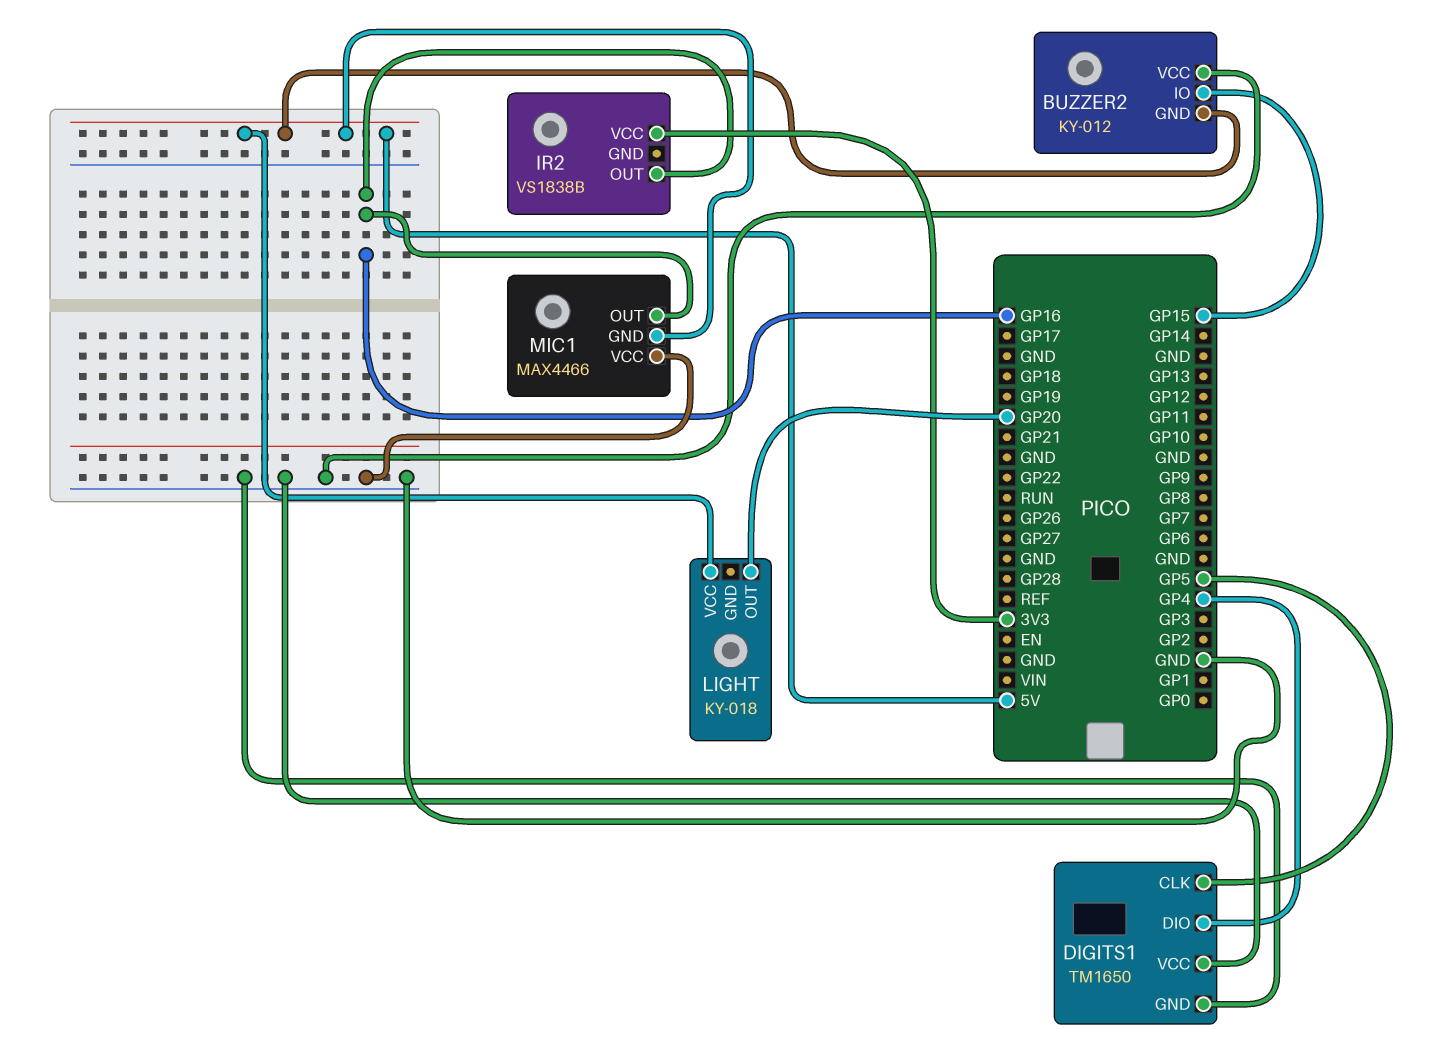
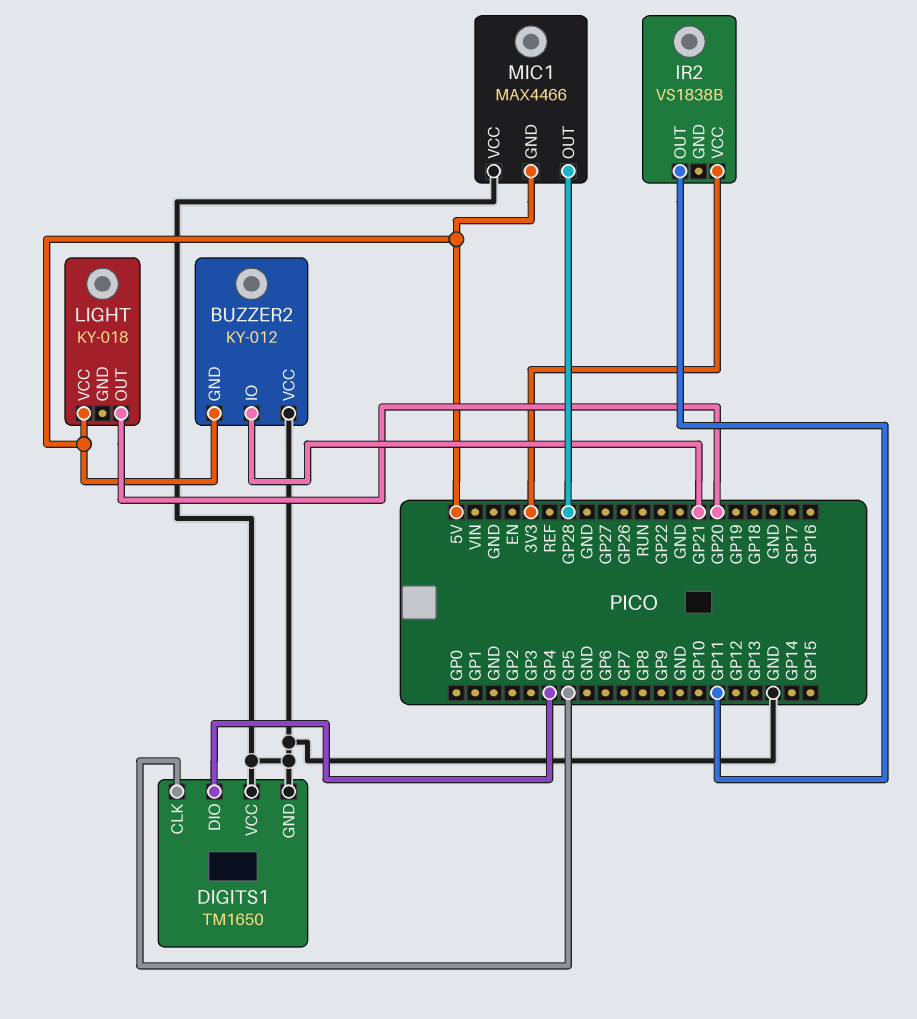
BUZZER2 pin IO: GP15 -> GP21
IR2 pin OUT: GP16 -> GP11
MIC1 pin OUT: GP16 -> GP28

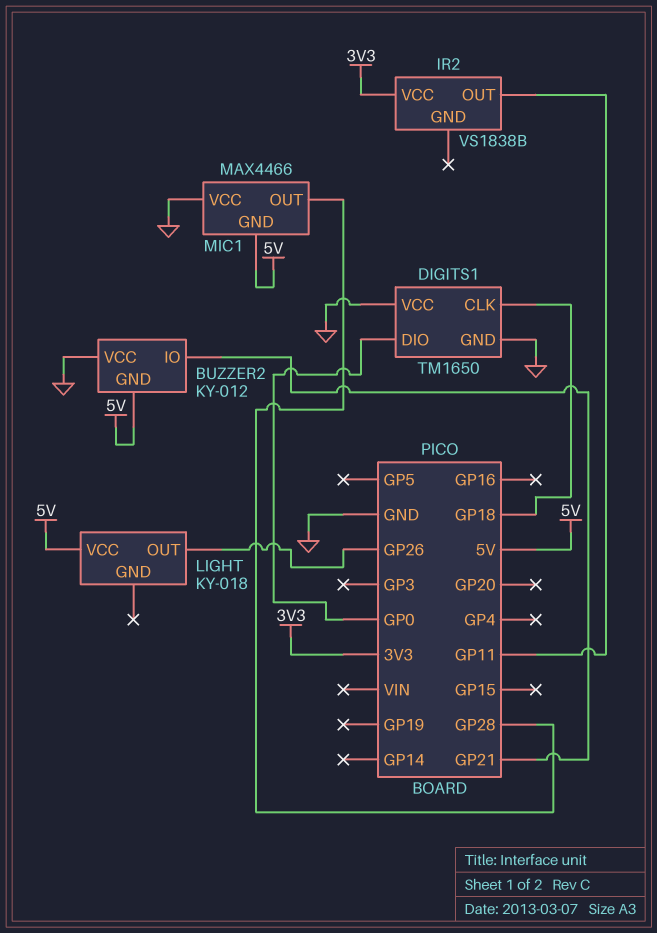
DIGITS1 pin CLK: GP5 -> GP18
DIGITS1 pin DIO: GP4 -> GP0
LIGHT pin OUT: GP20 -> GP26

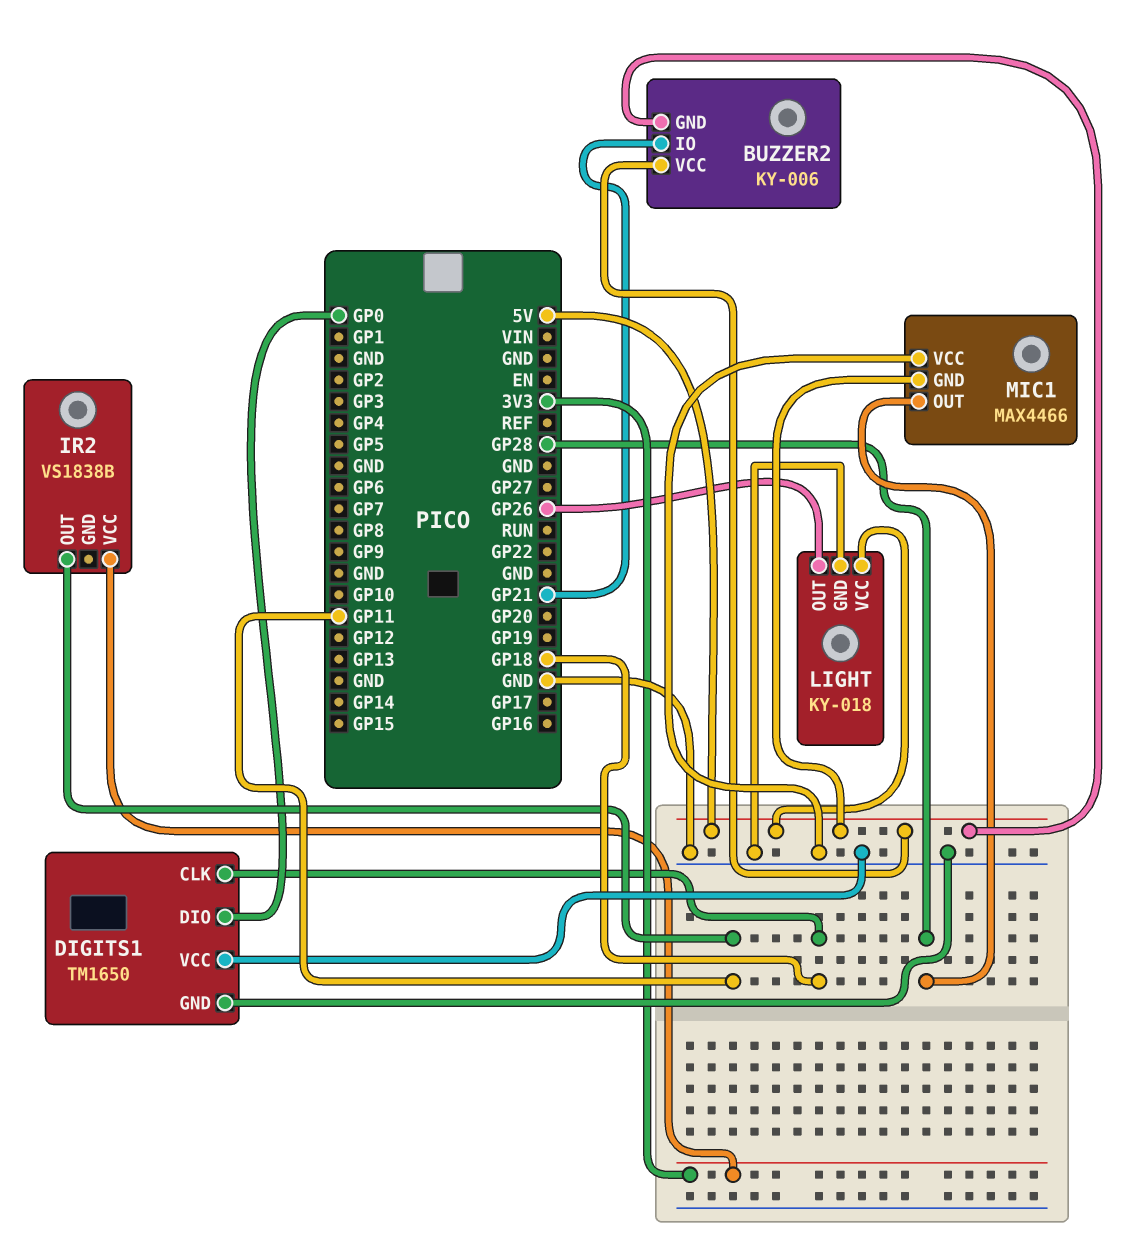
BUZZER2: KY-012 -> KY-006
BUZZER2 pin VCC: GND -> 5V
LIGHT pin GND: none -> GND

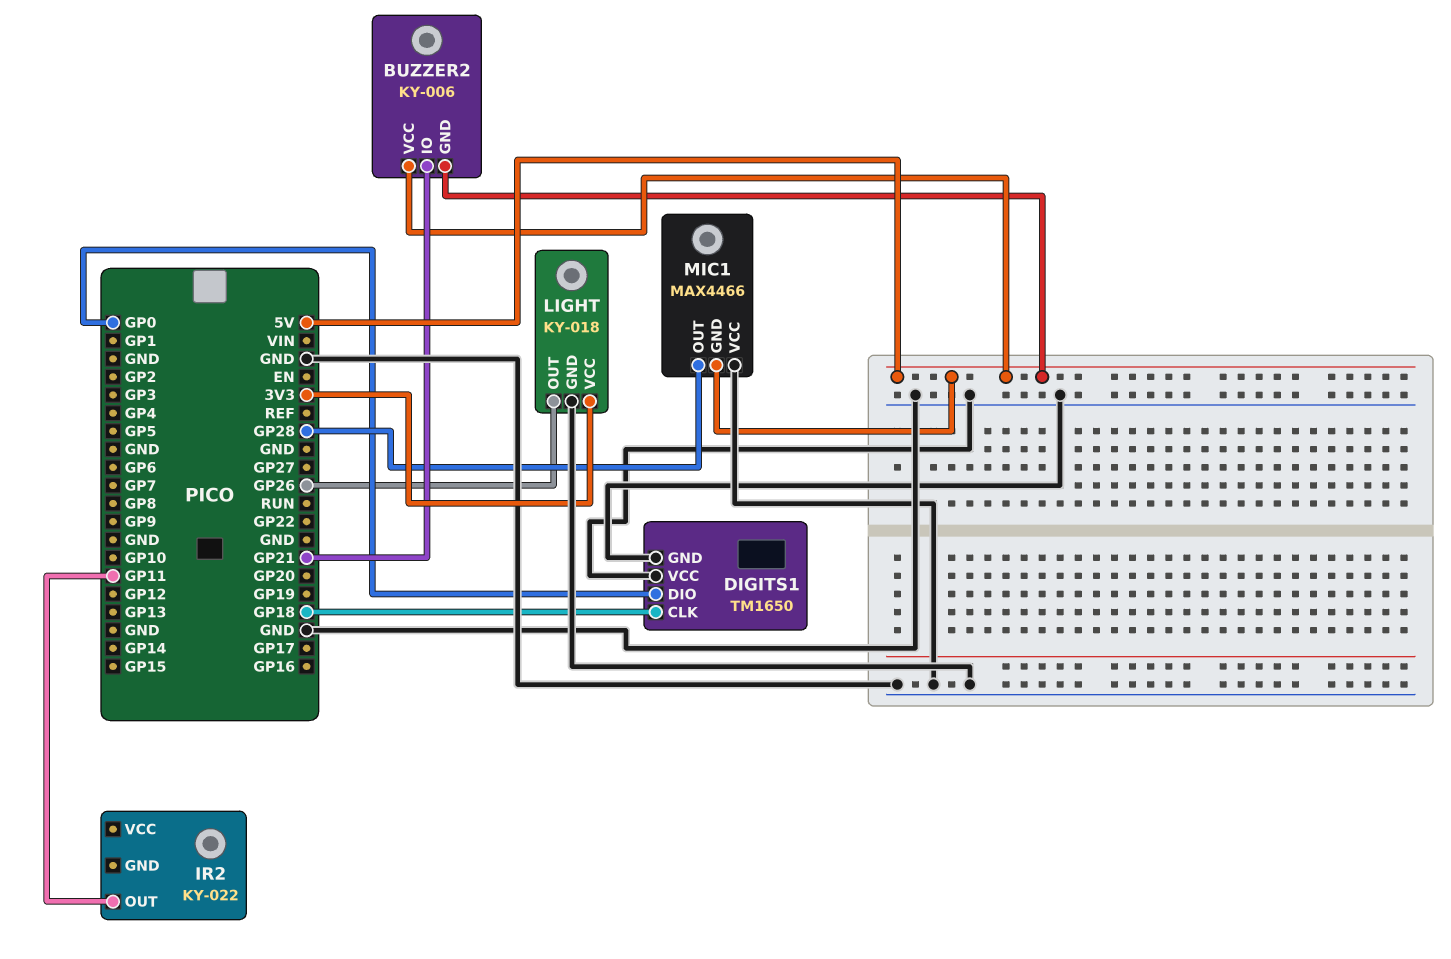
IR2: VS1838B -> KY-022
IR2 pin VCC: 3V3 -> none
LIGHT pin VCC: 5V -> 3V3

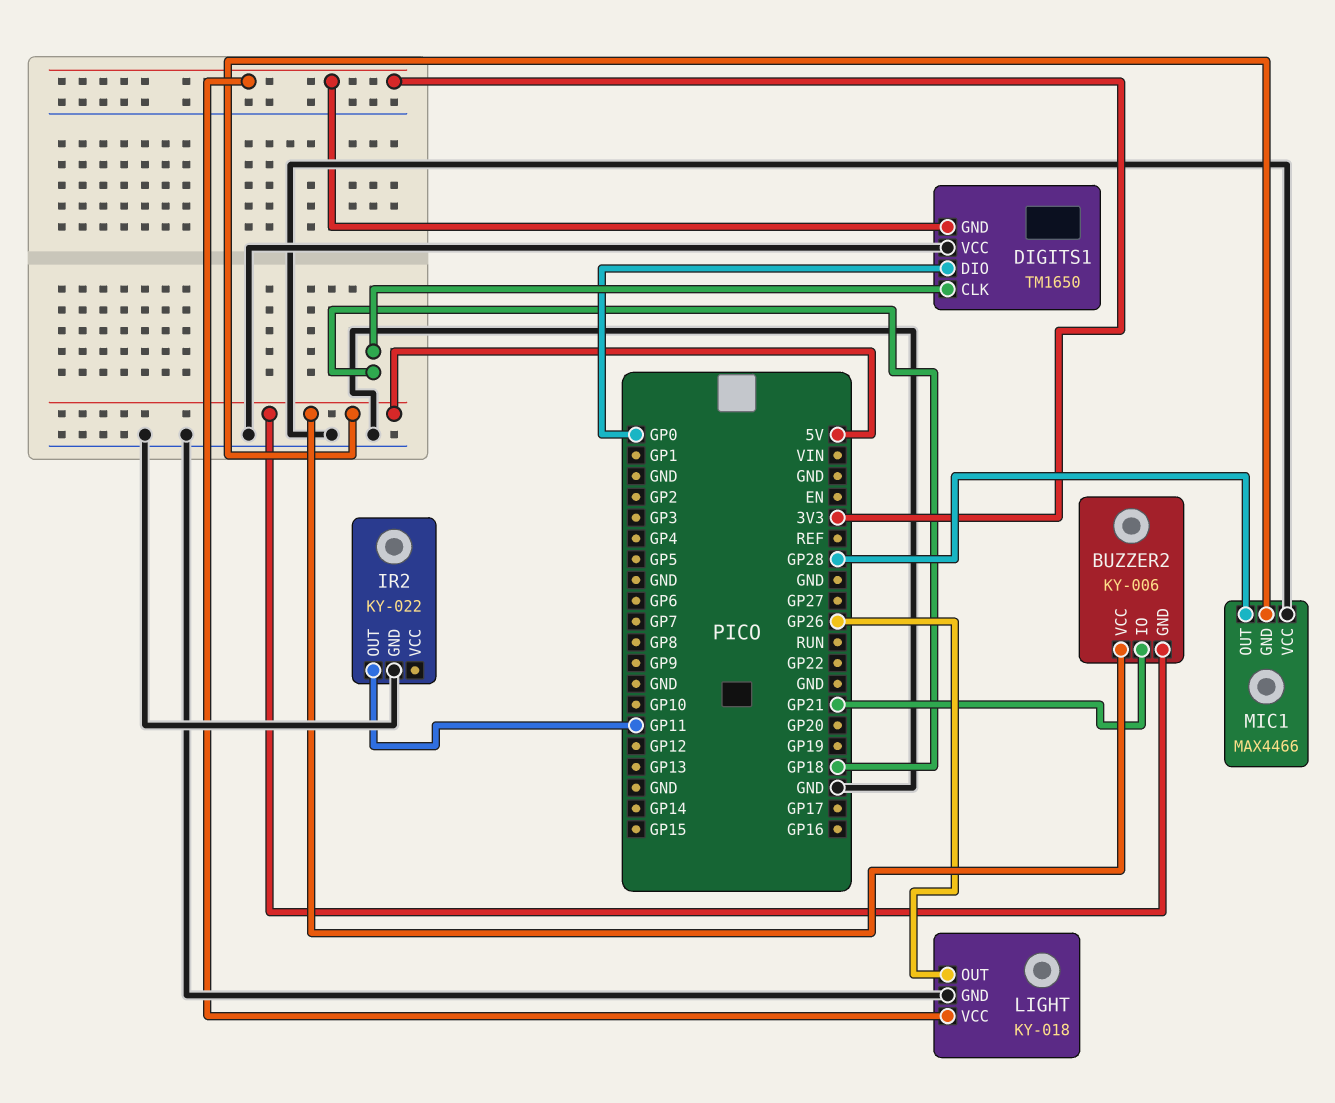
DIGITS1 pin GND: GND -> 3V3
IR2 pin GND: none -> GND

